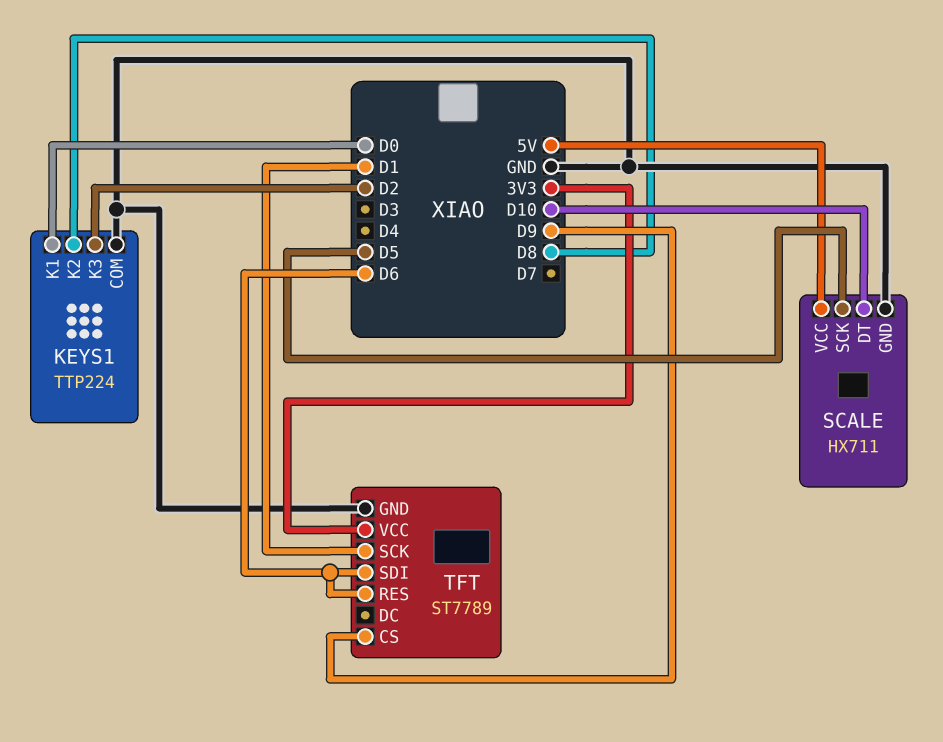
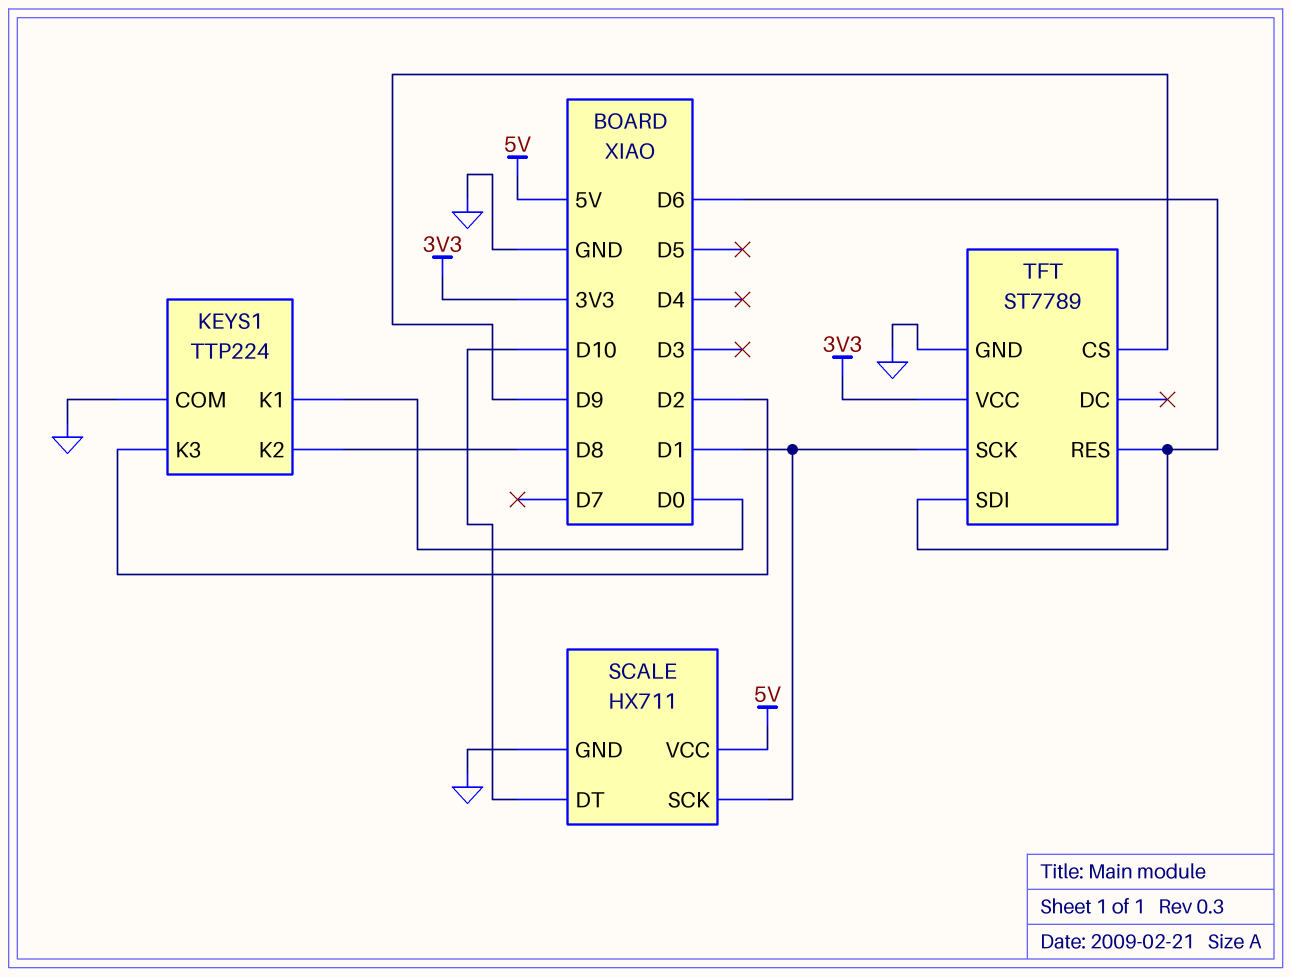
SCALE pin SCK: D5 -> D1

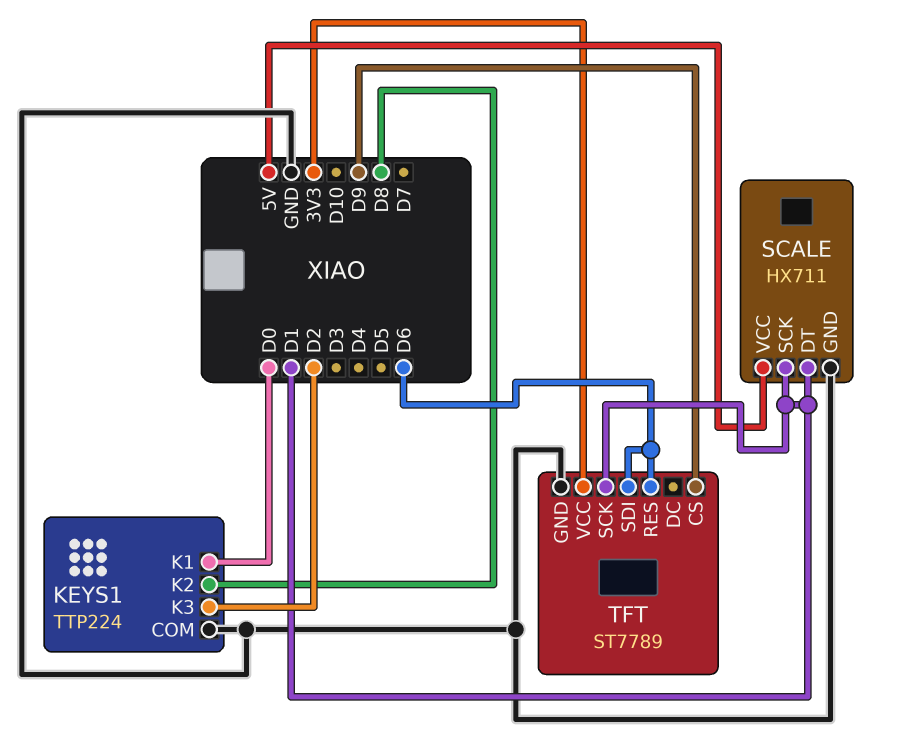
SCALE pin DT: D10 -> D1

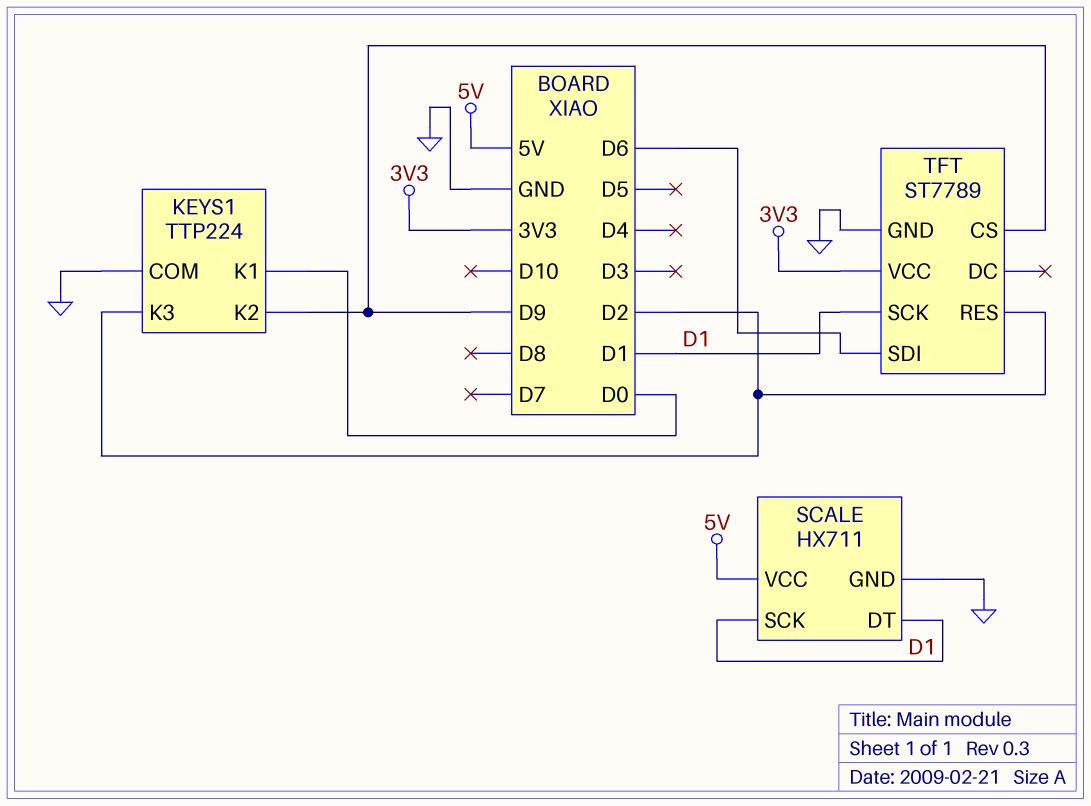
KEYS1 pin K2: D8 -> D9
TFT pin RES: D6 -> D2

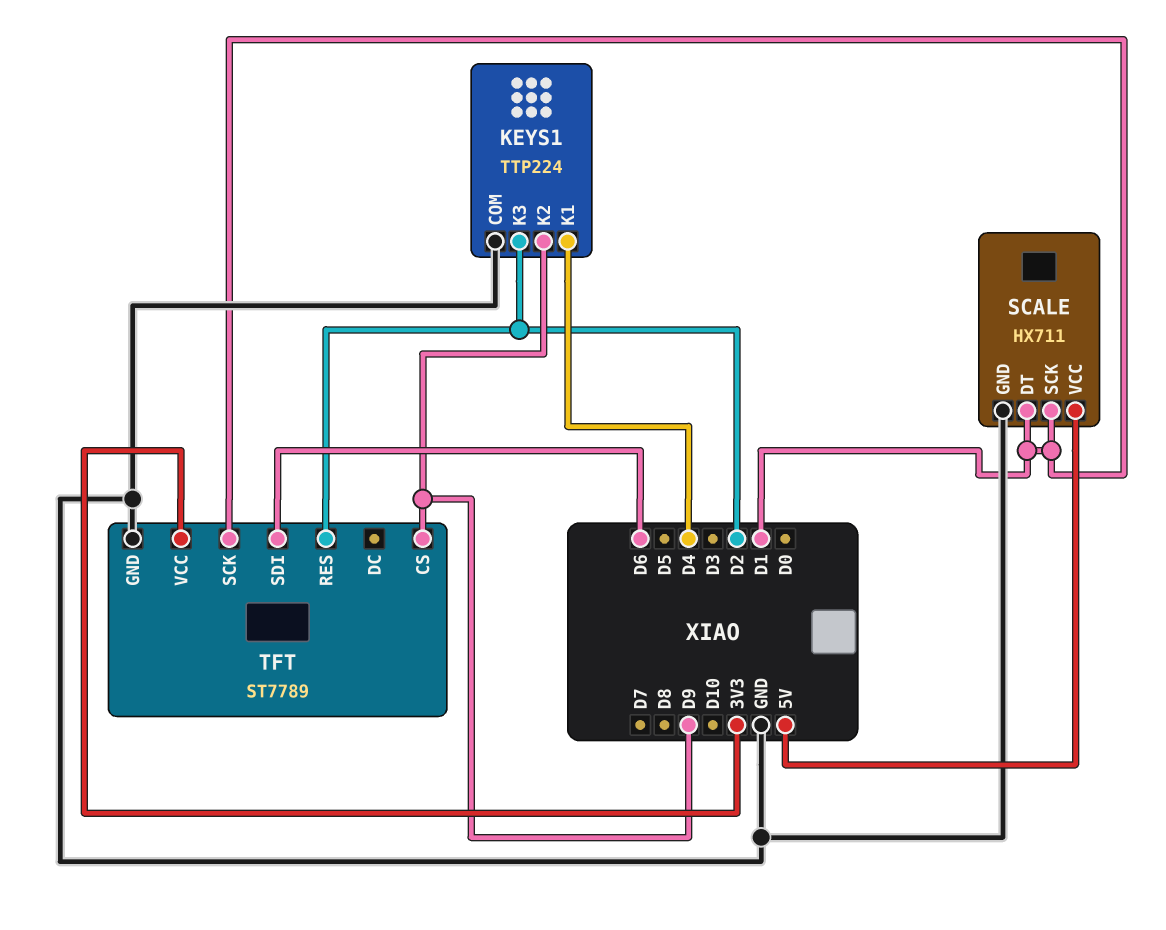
KEYS1 pin K1: D0 -> D4

